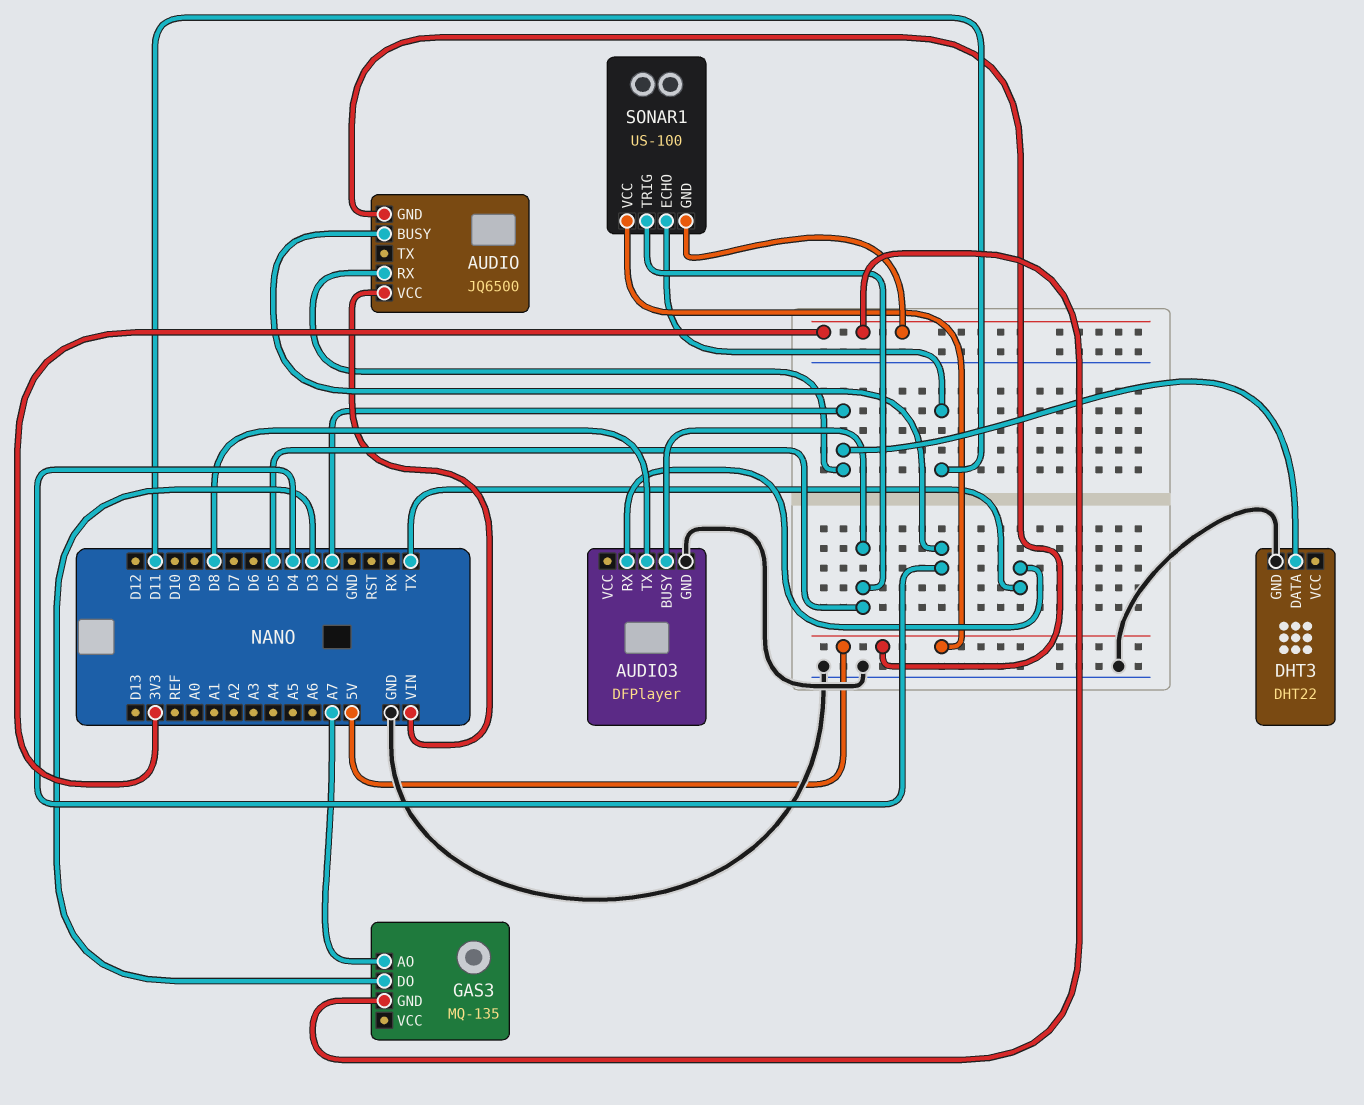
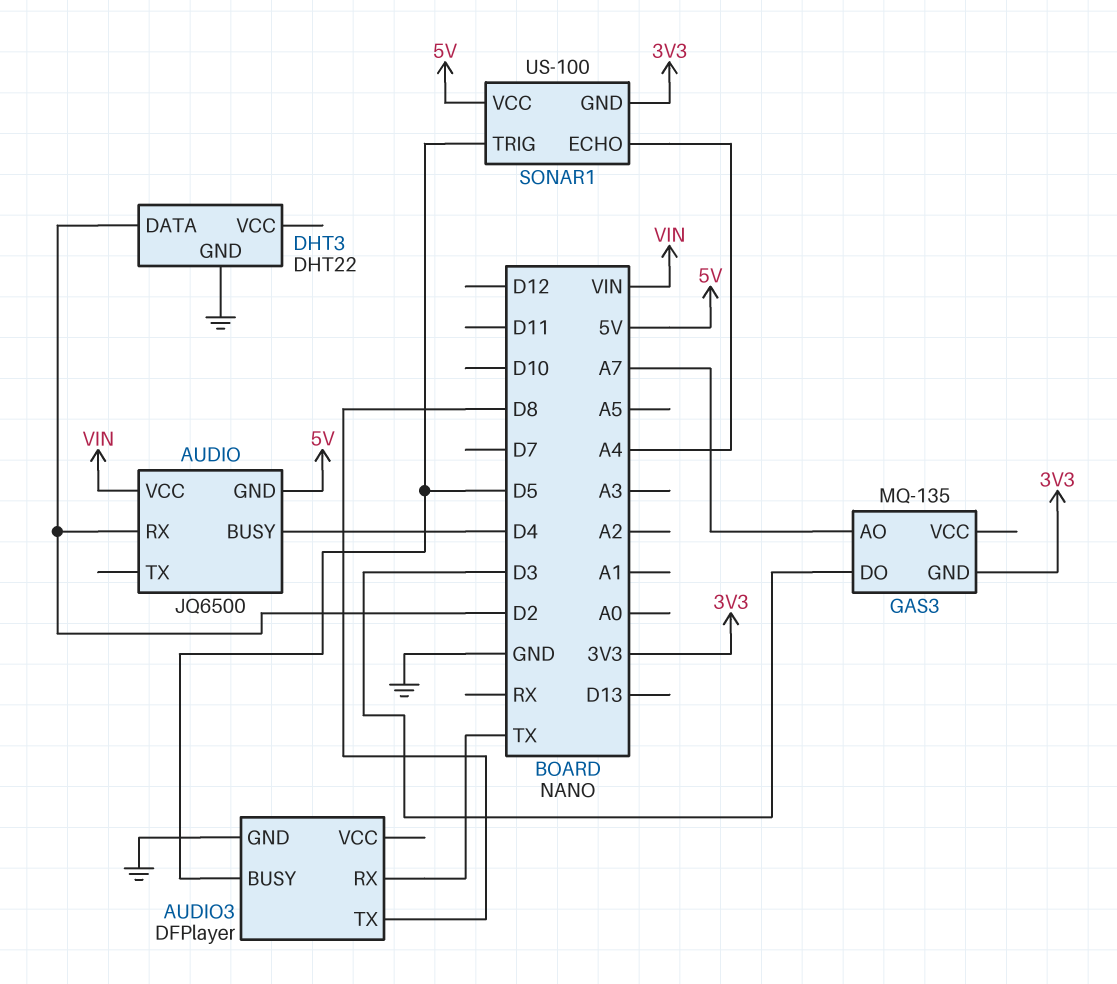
SONAR1 pin ECHO: D11 -> A4

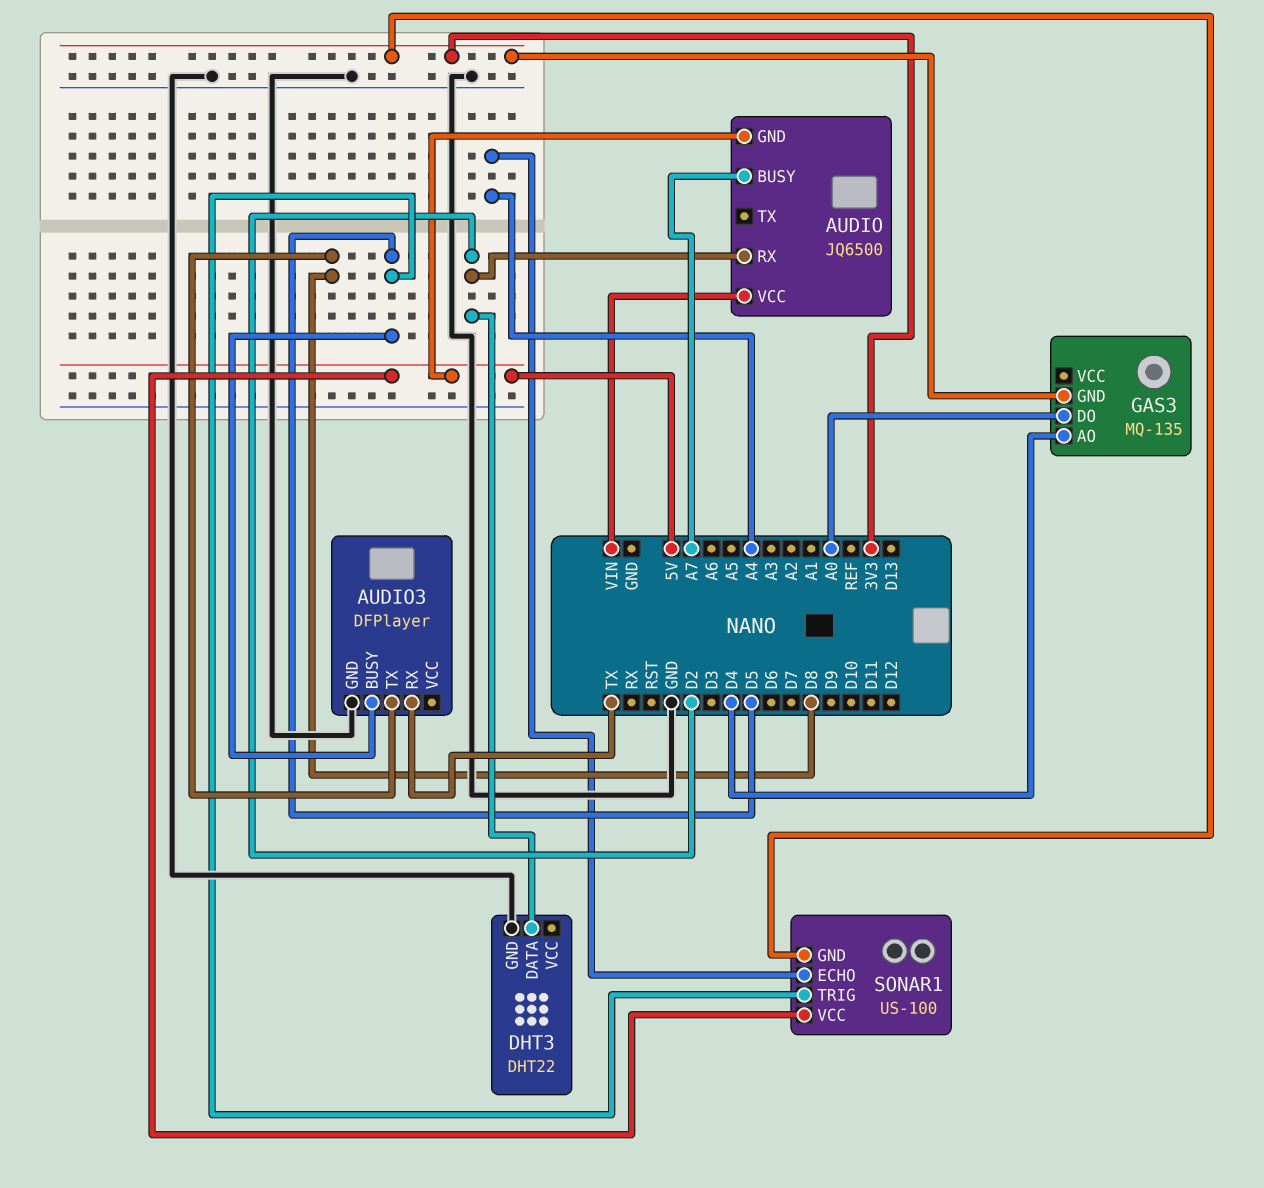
AUDIO pin BUSY: D4 -> A7
GAS3 pin AO: A7 -> D4
GAS3 pin DO: D3 -> A0

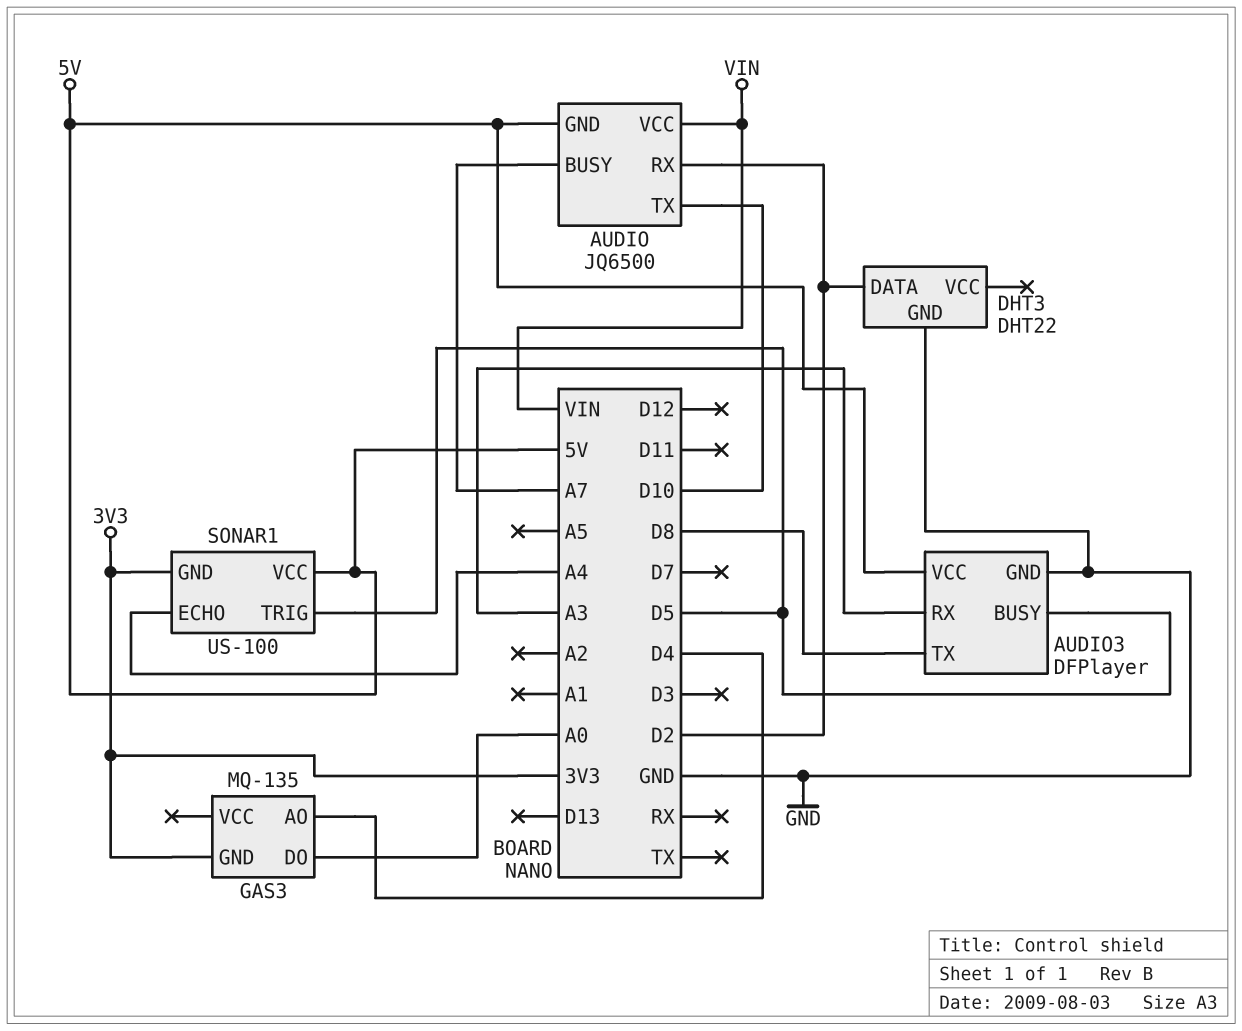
AUDIO pin TX: none -> D10
AUDIO3 pin RX: TX -> A3
AUDIO3 pin VCC: none -> 5V

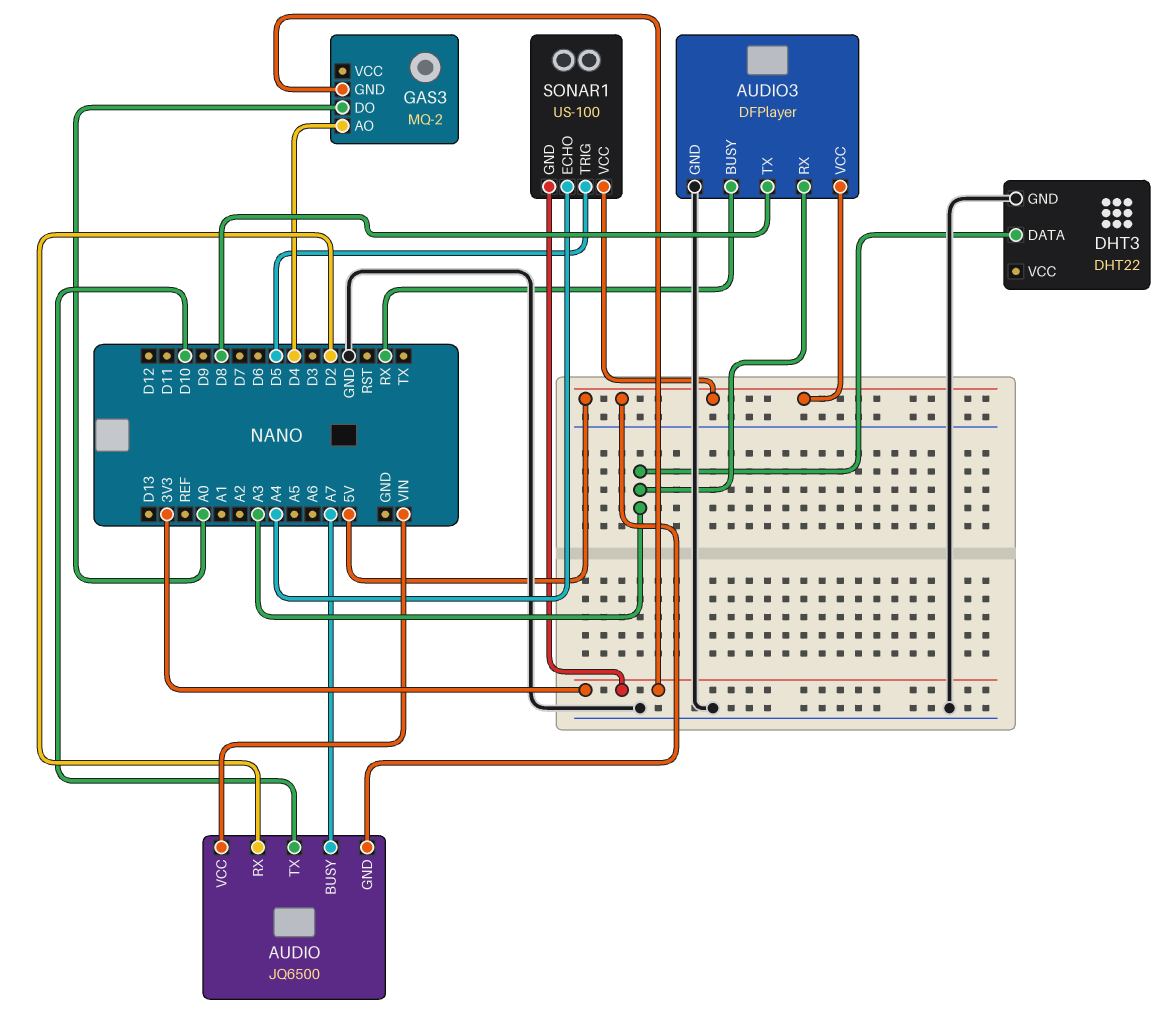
AUDIO3 pin BUSY: D5 -> RX
DHT3 pin DATA: D2 -> A3
GAS3: MQ-135 -> MQ-2

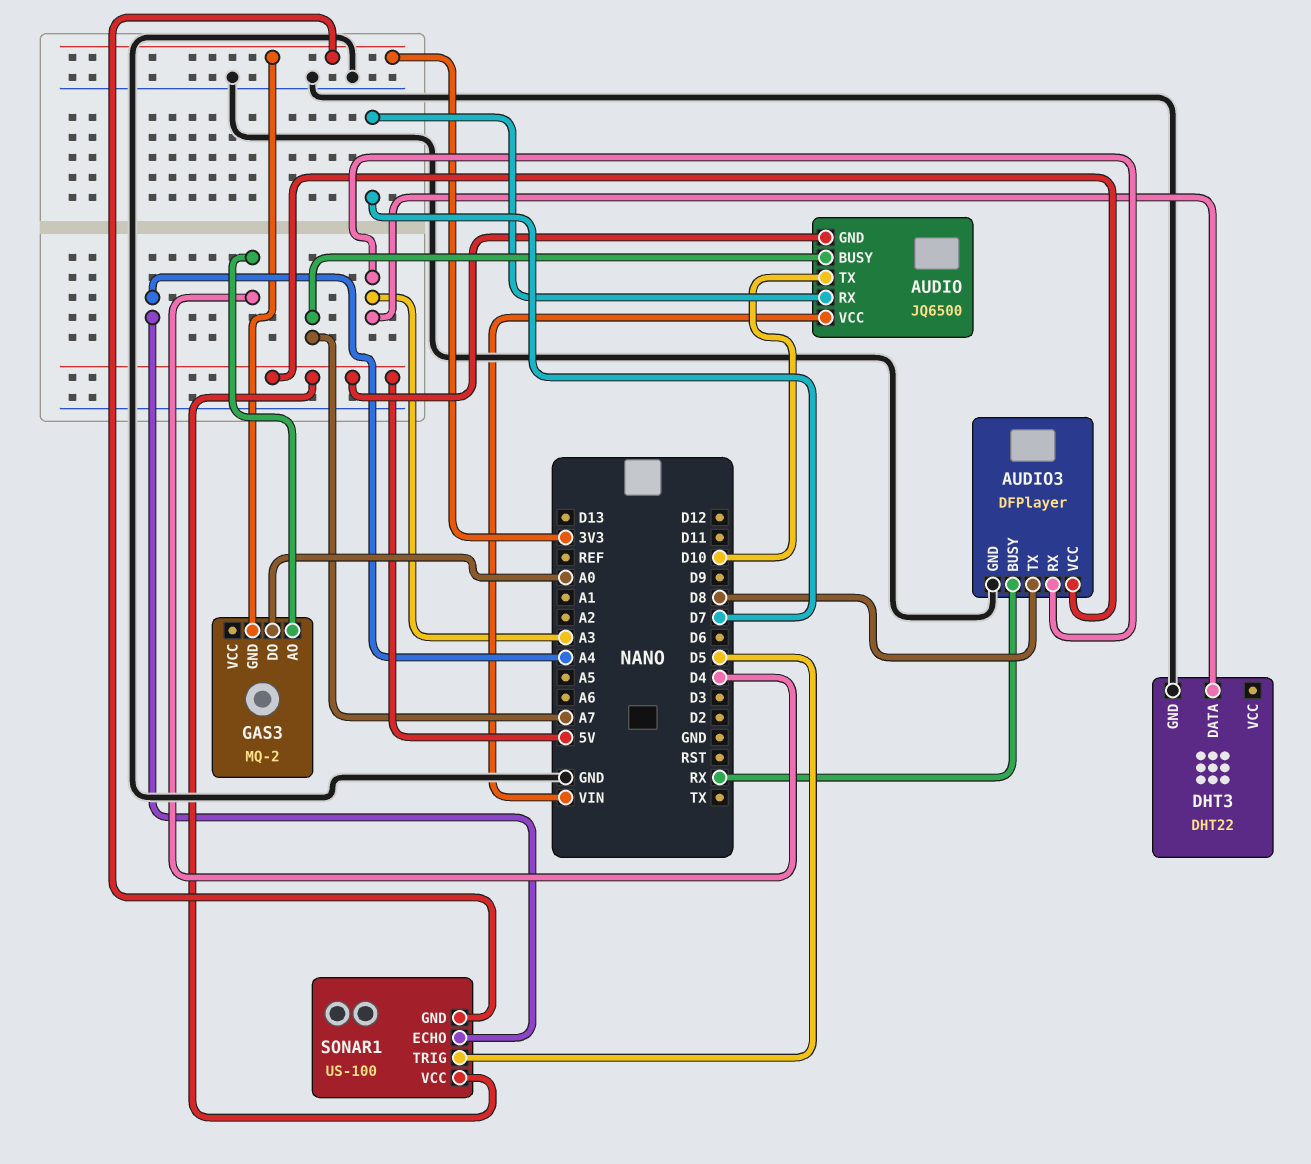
AUDIO pin RX: D2 -> D7

